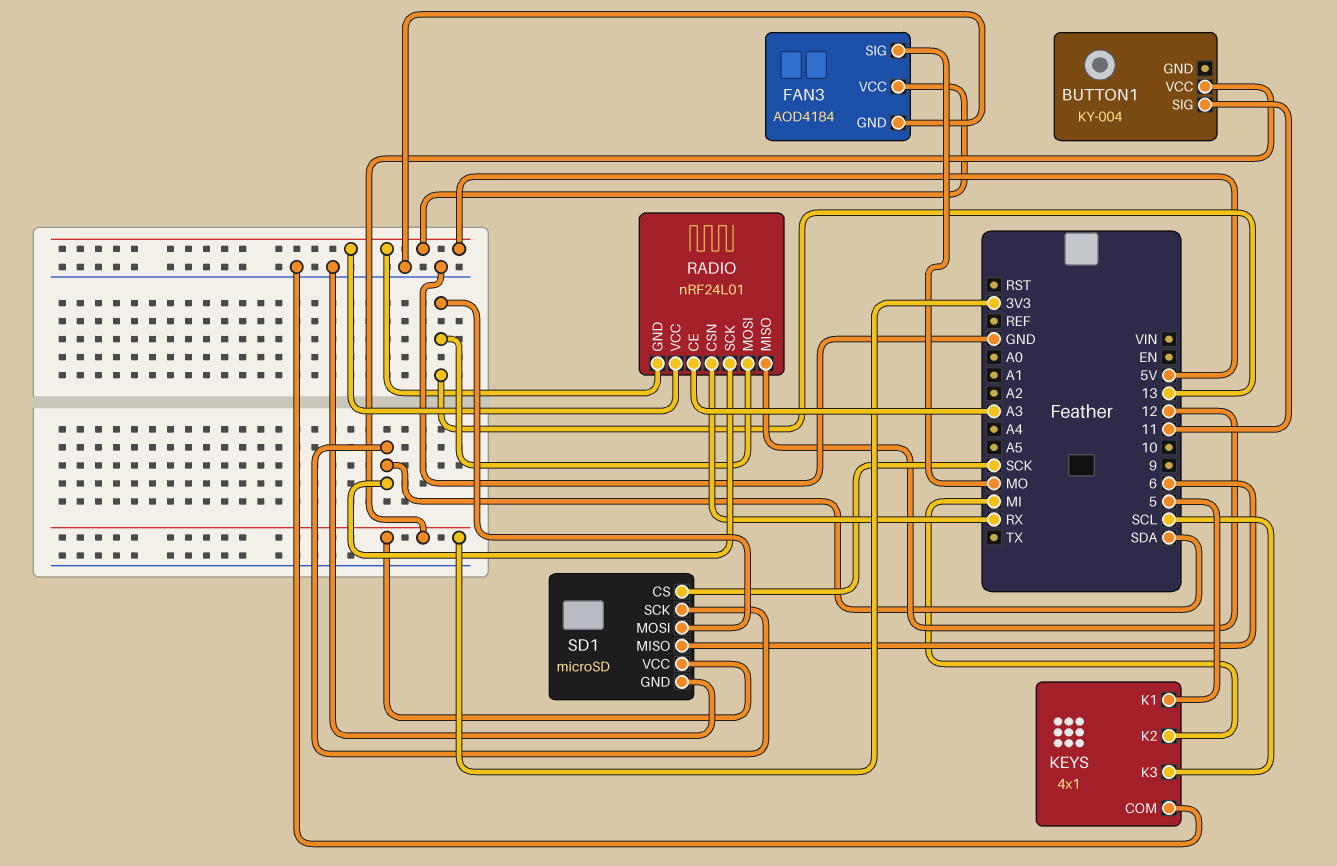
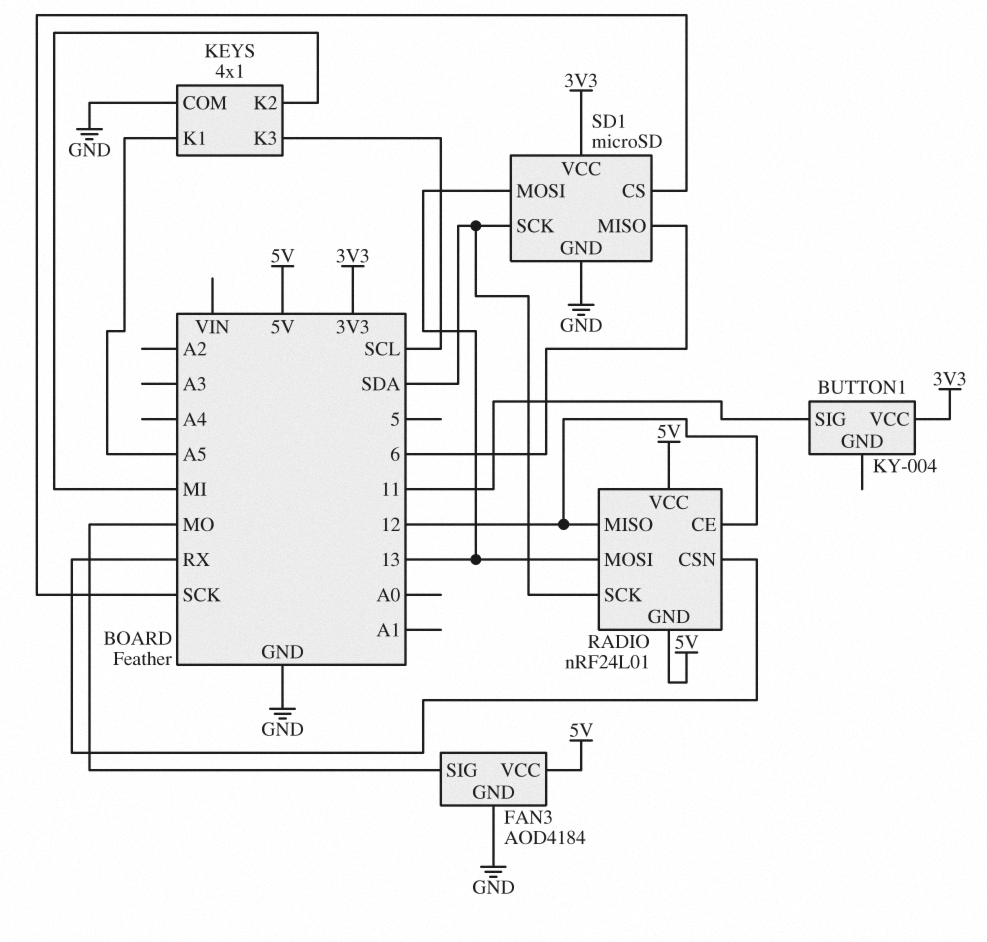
KEYS pin K1: 5 -> A5
RADIO pin CE: A3 -> 12

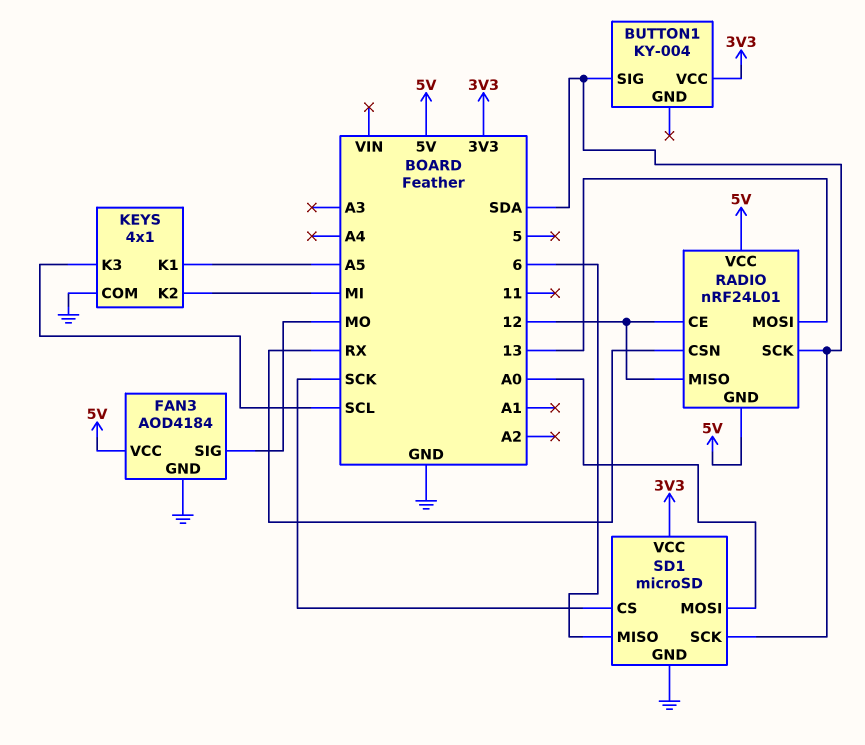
BUTTON1 pin SIG: 11 -> SDA
SD1 pin MOSI: 13 -> A0

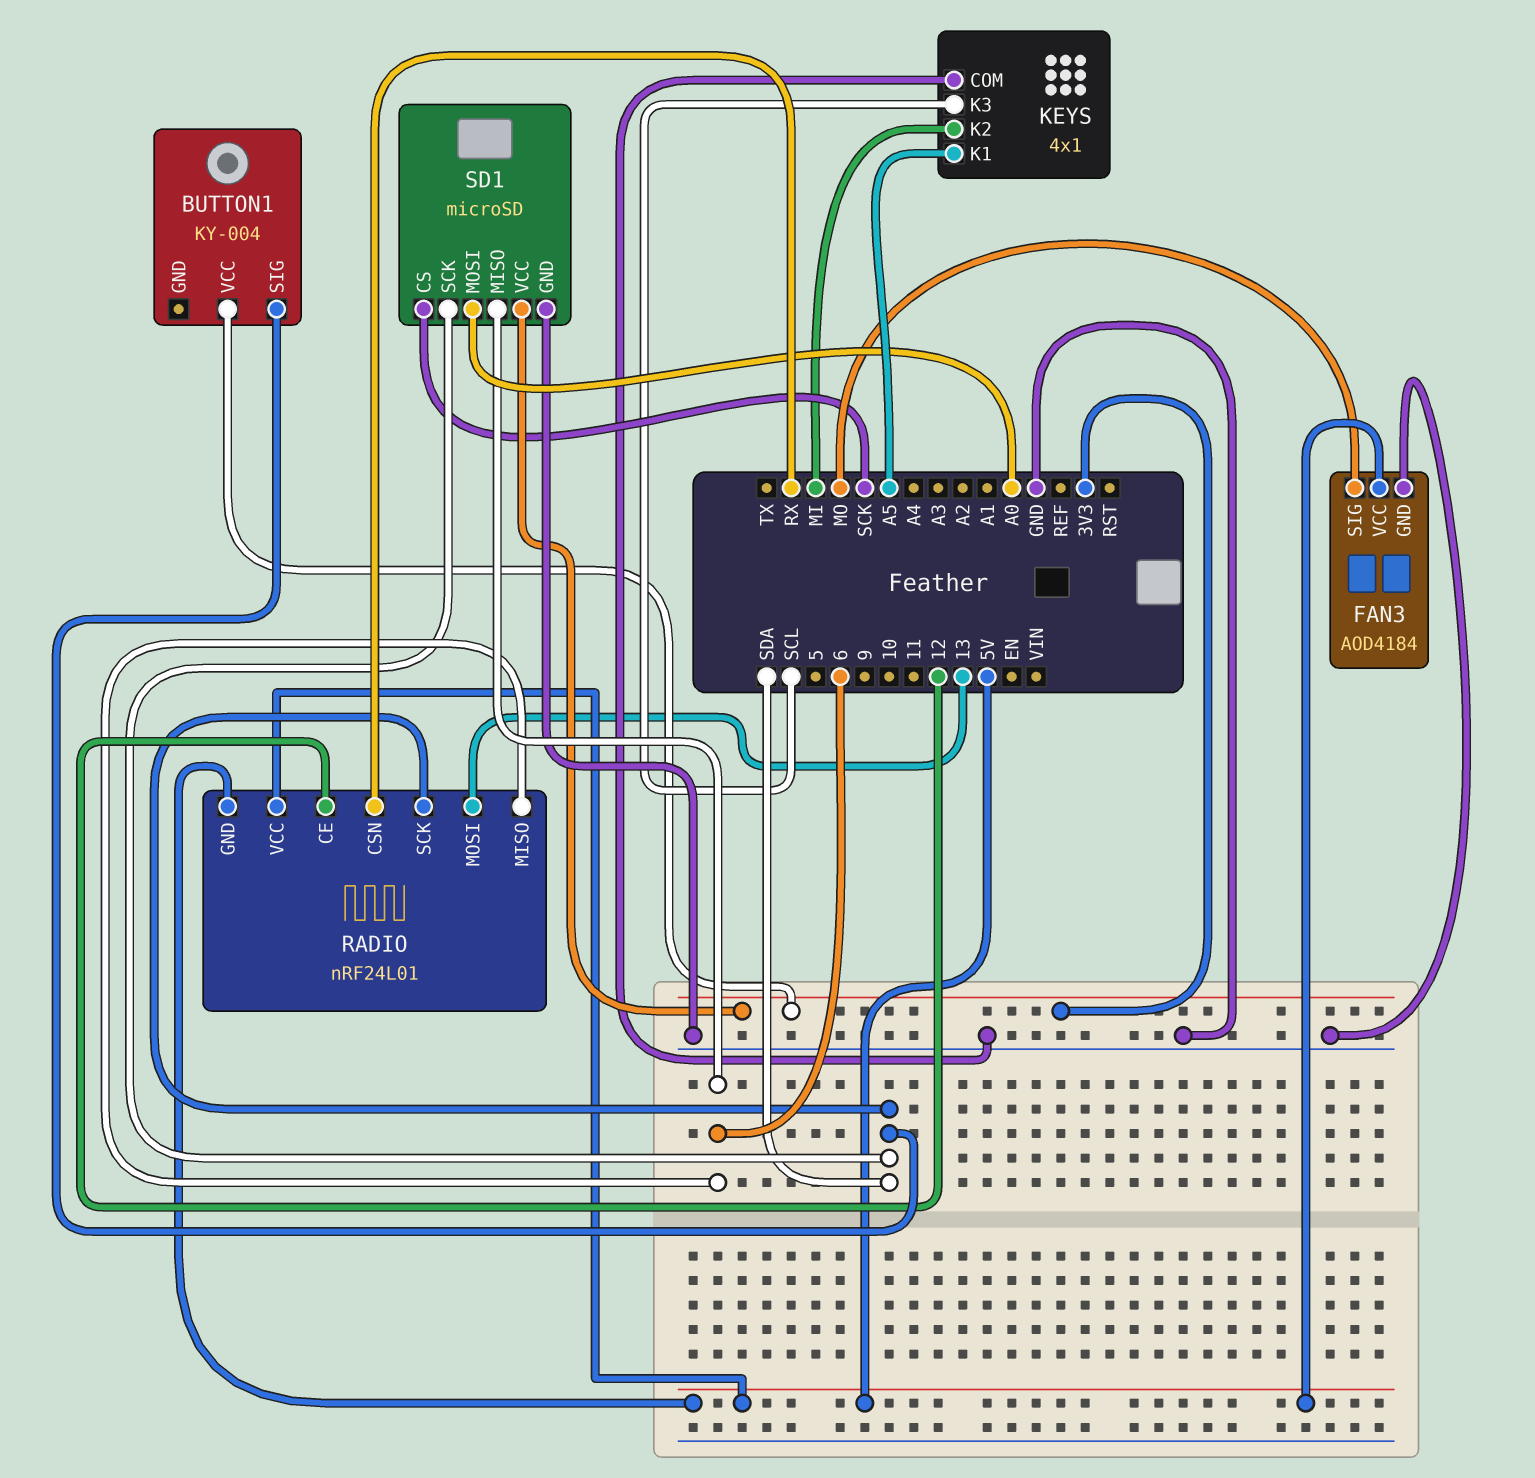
RADIO pin MISO: 12 -> 6

